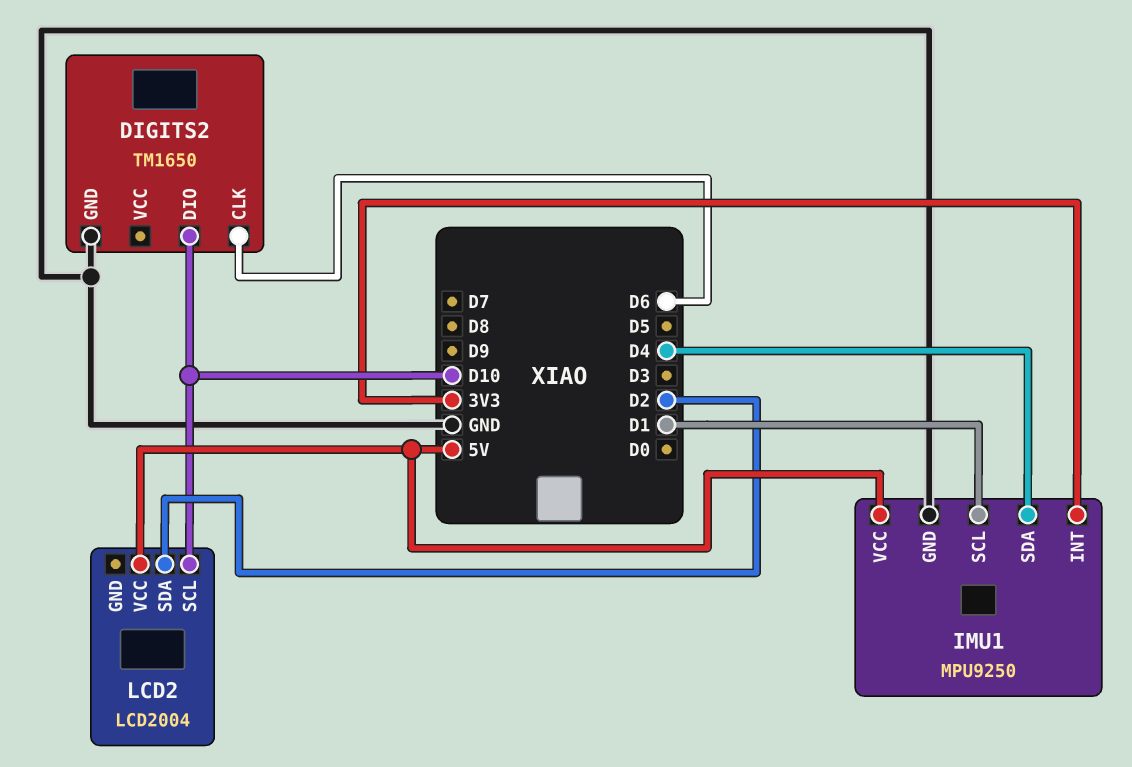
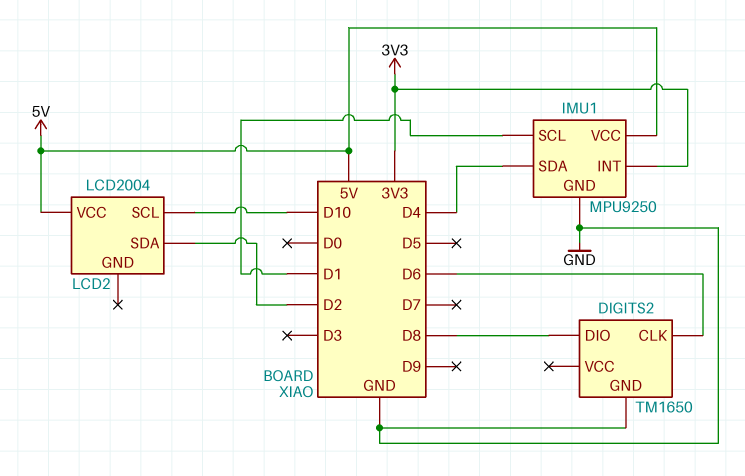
DIGITS2 pin DIO: D10 -> D8

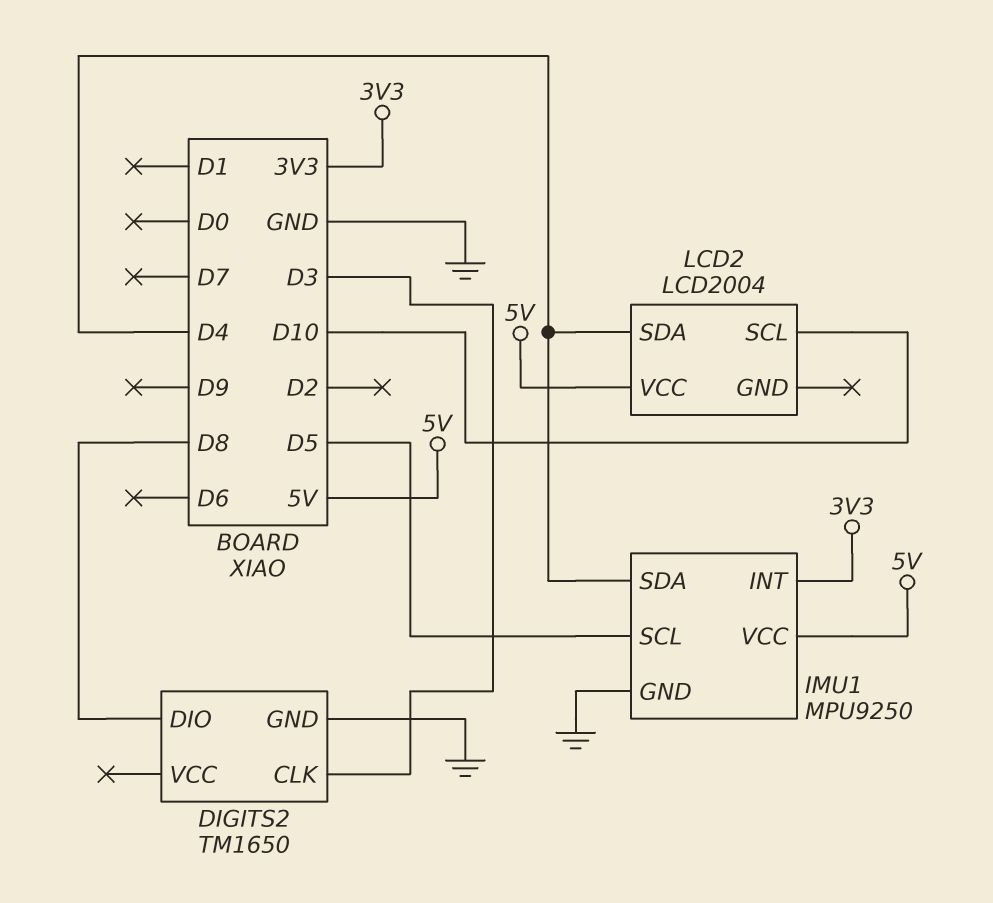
DIGITS2 pin CLK: D6 -> D3
IMU1 pin SCL: D1 -> D5
LCD2 pin SDA: D2 -> D4

